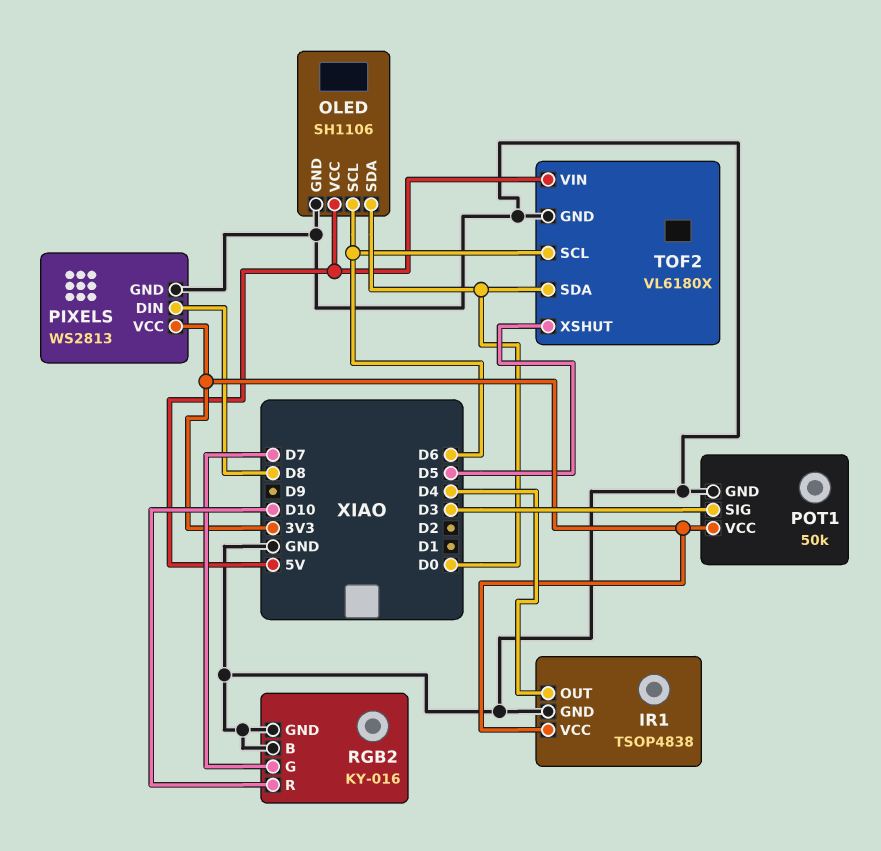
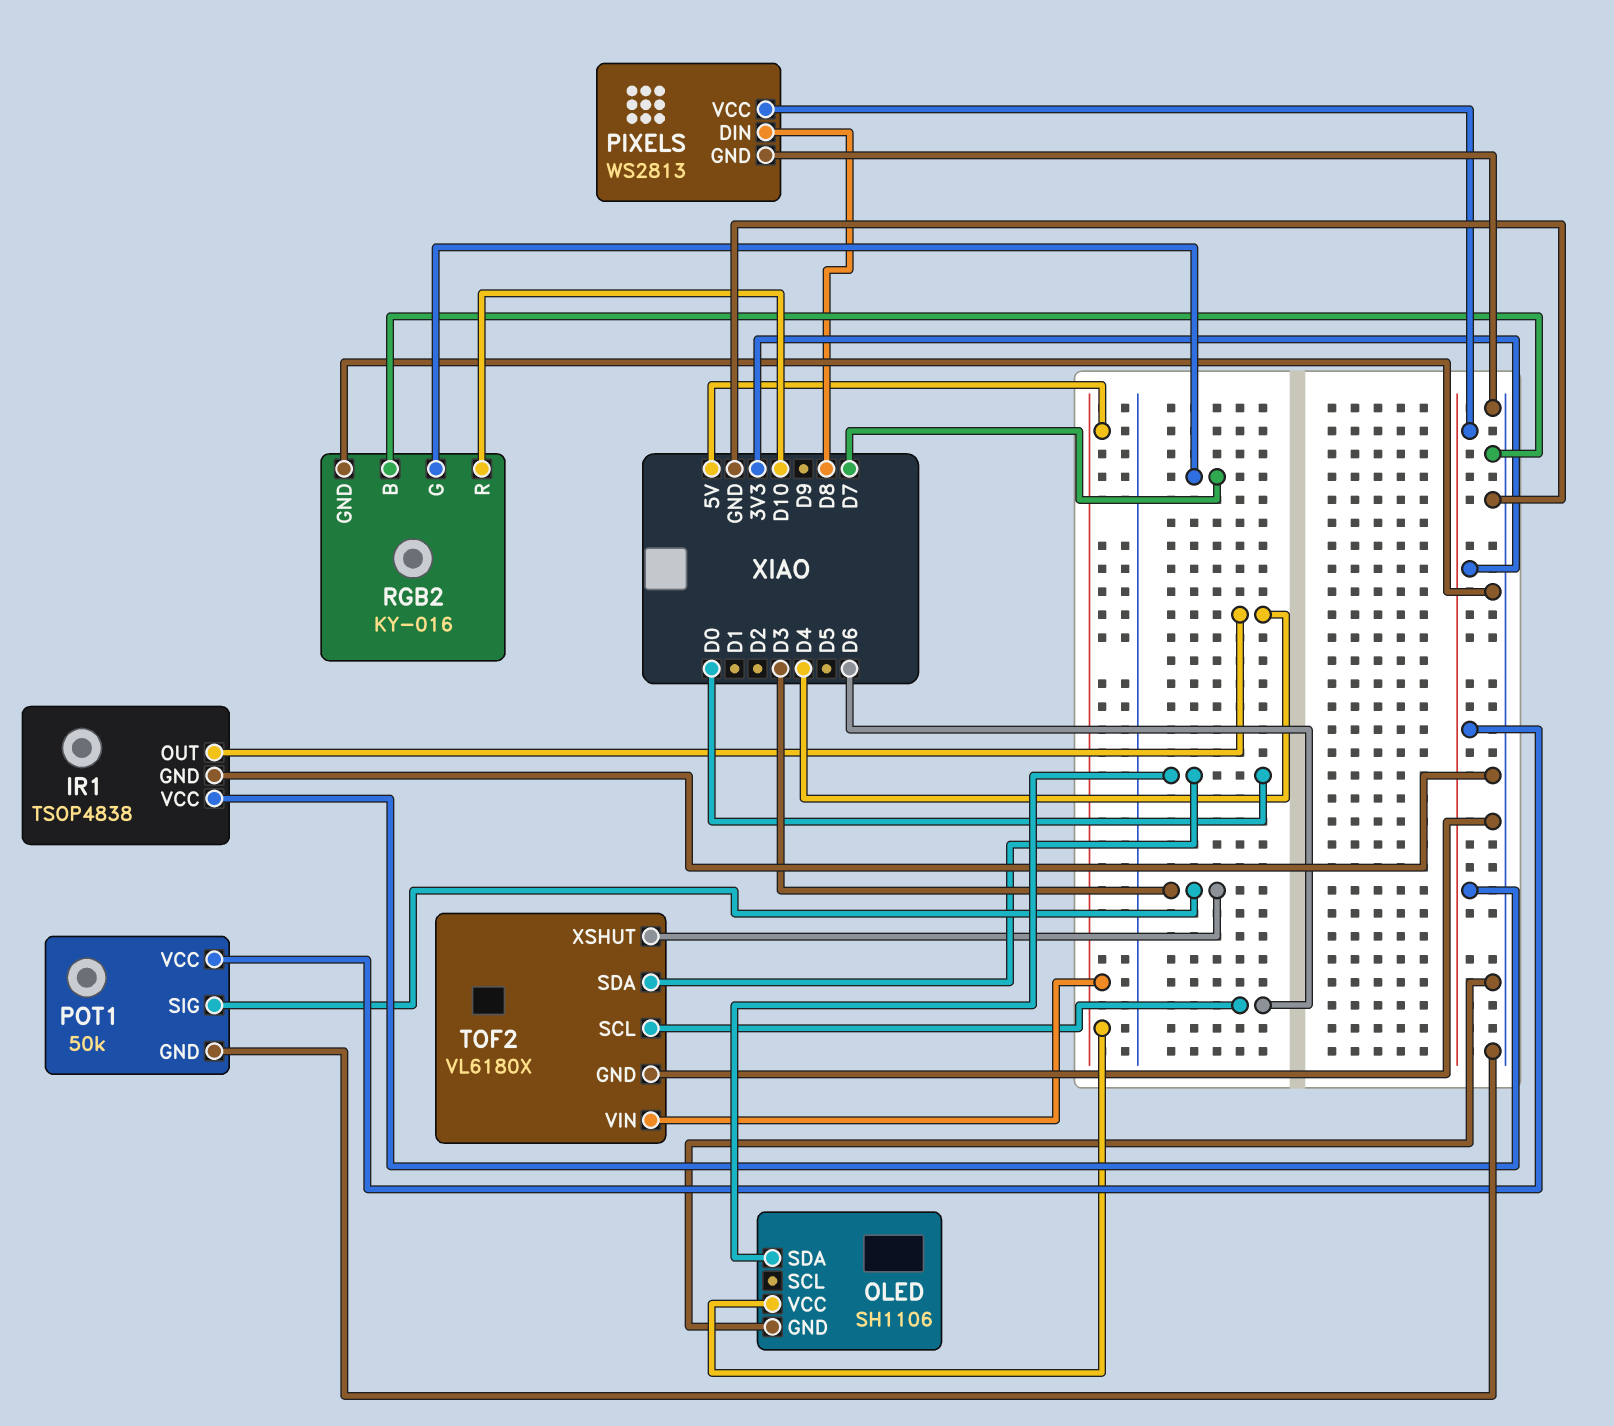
OLED pin SCL: D6 -> none
TOF2 pin XSHUT: D5 -> D3

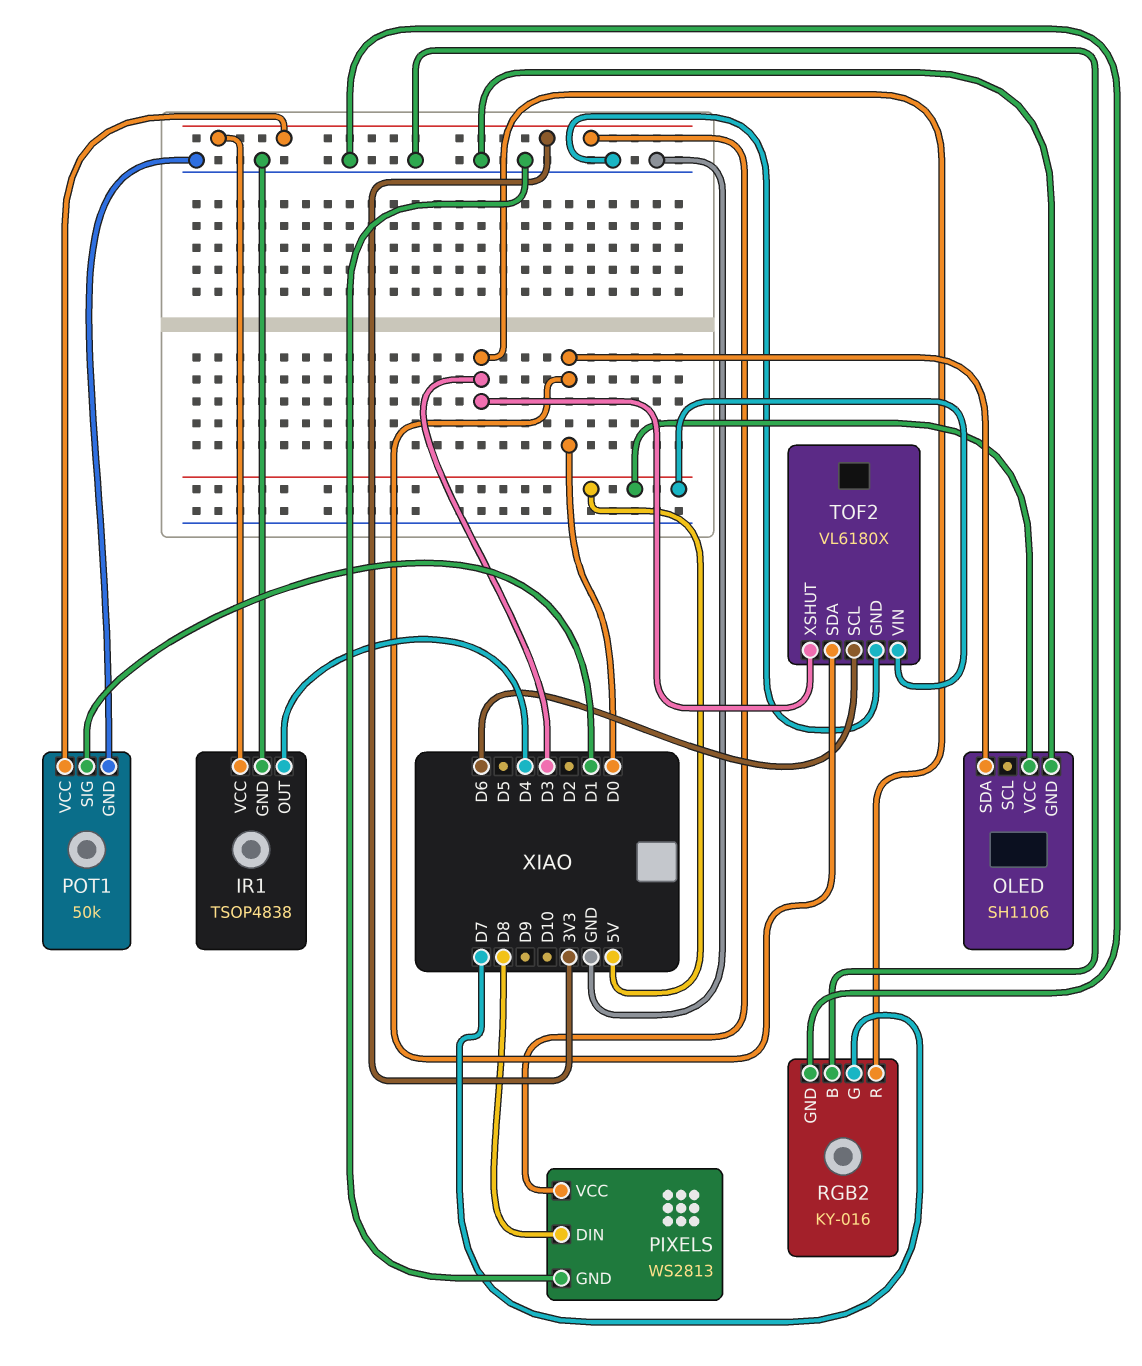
POT1 pin SIG: D3 -> D1
RGB2 pin R: D10 -> D3

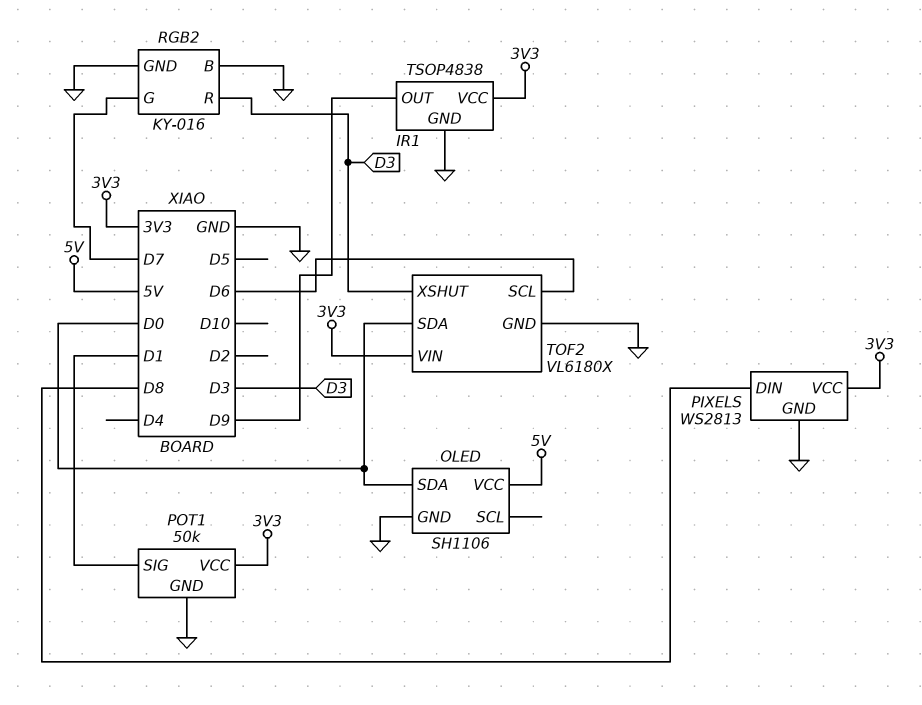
IR1 pin OUT: D4 -> D9
TOF2 pin VIN: 5V -> 3V3

